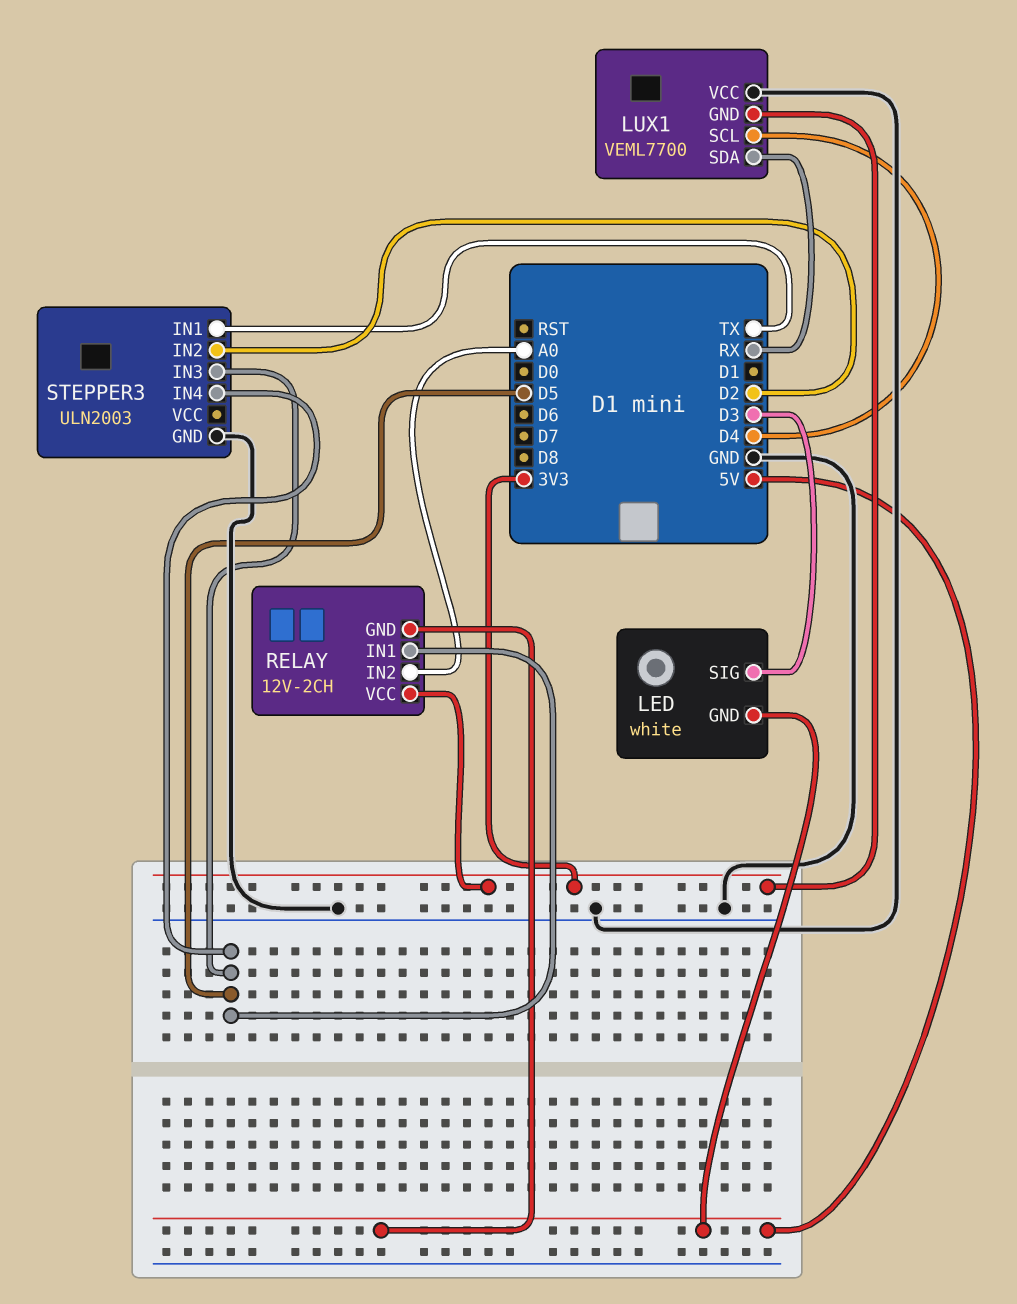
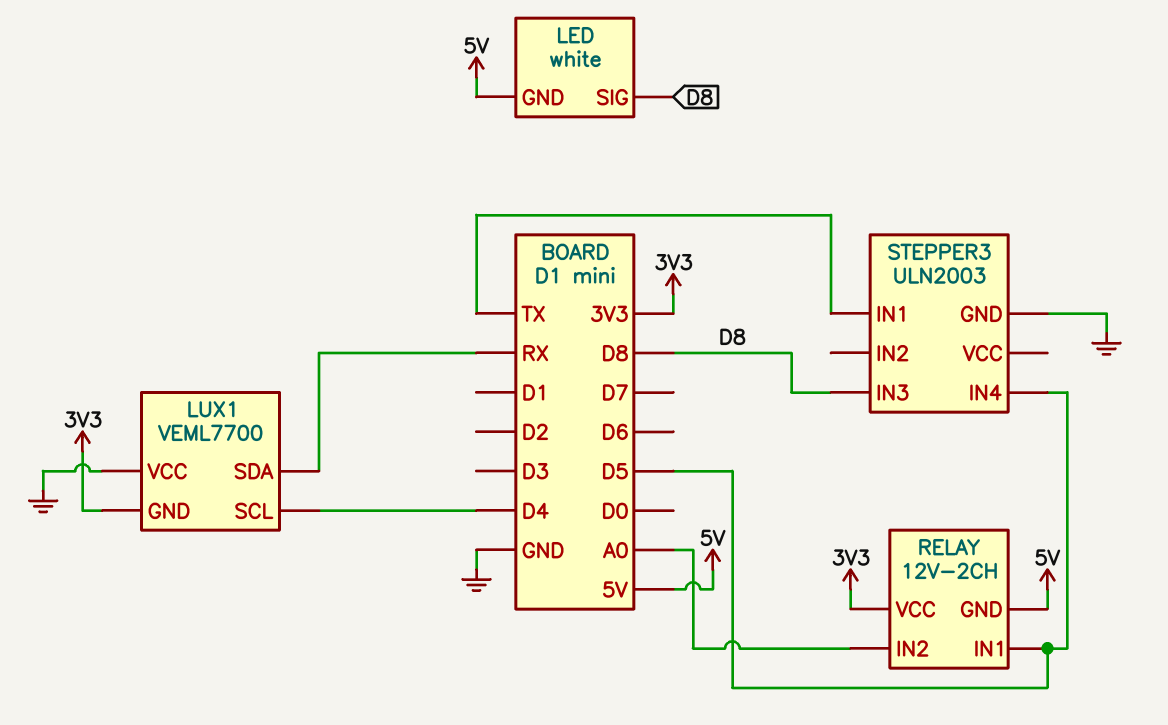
LED pin SIG: D3 -> D8
STEPPER3 pin IN2: D2 -> none
STEPPER3 pin IN3: D5 -> D8

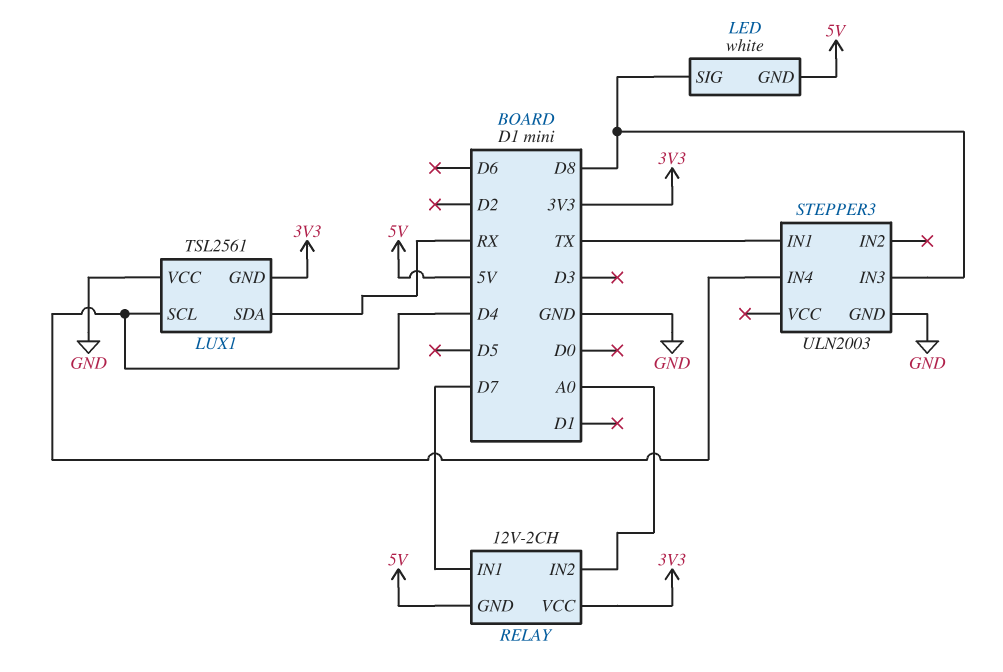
LUX1: VEML7700 -> TSL2561
RELAY pin IN1: D5 -> D7
STEPPER3 pin IN4: D5 -> D4

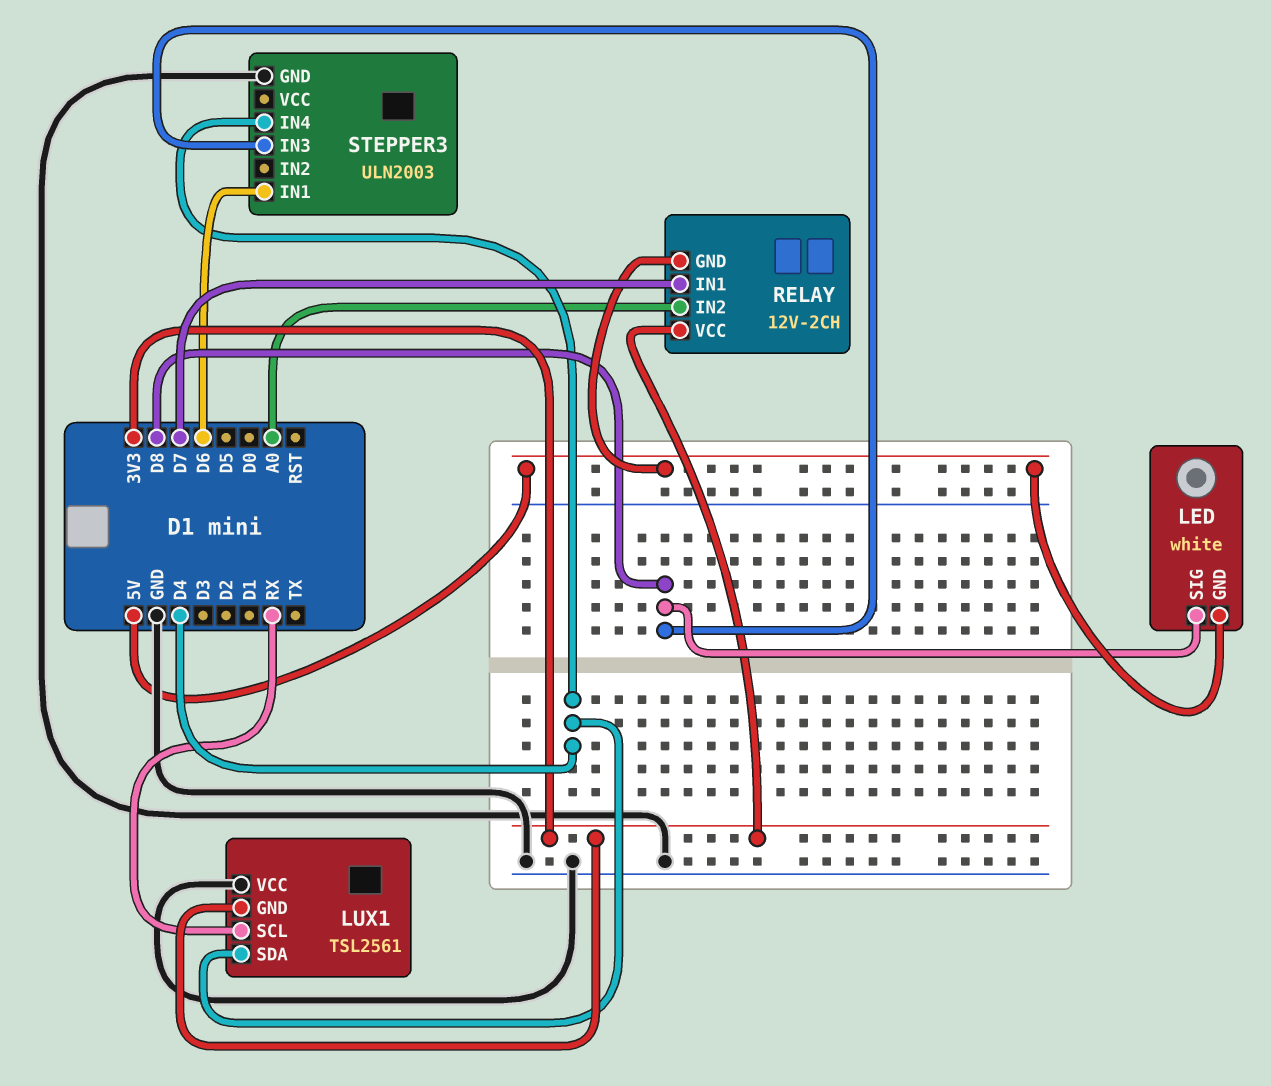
LUX1 pin SCL: D4 -> RX
LUX1 pin SDA: RX -> D4
STEPPER3 pin IN1: TX -> D6

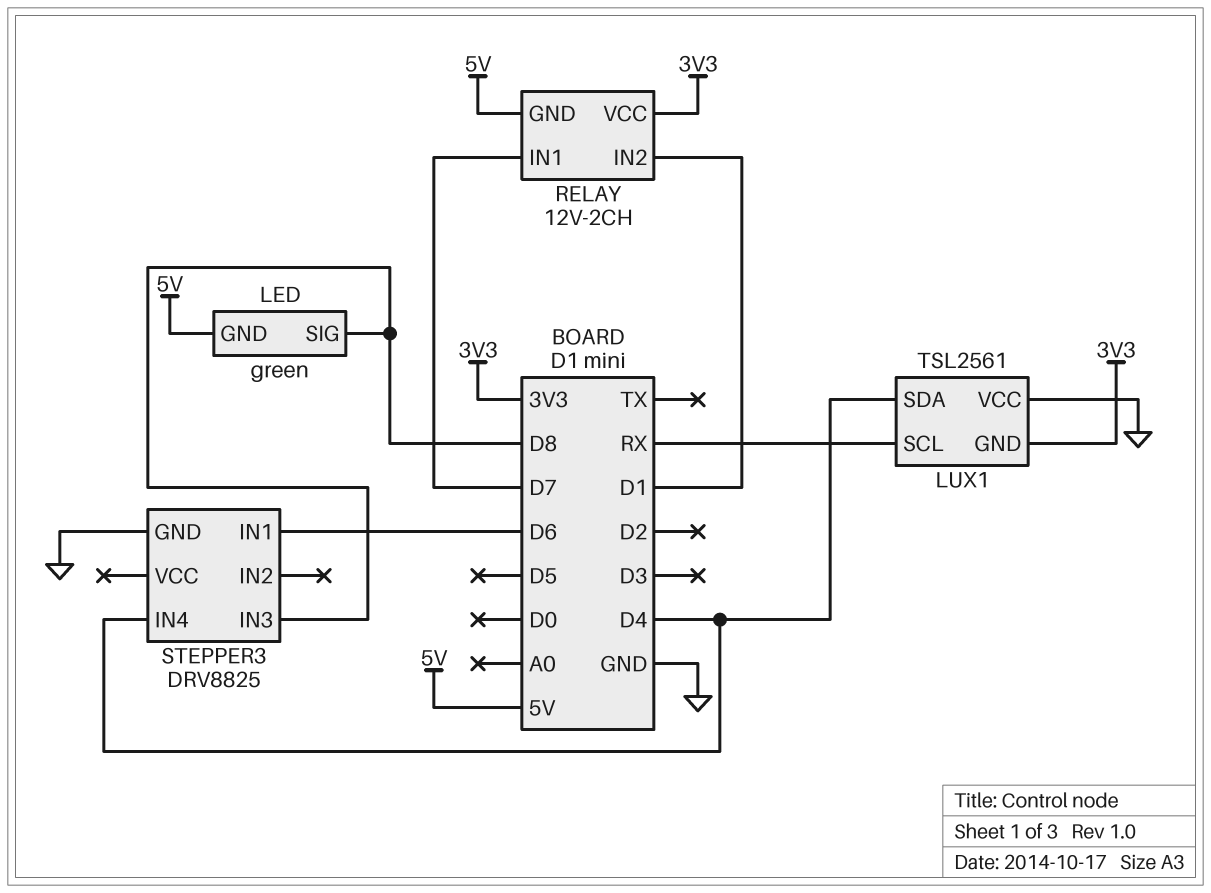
LED: white -> green
RELAY pin IN2: A0 -> D1
STEPPER3: ULN2003 -> DRV8825

